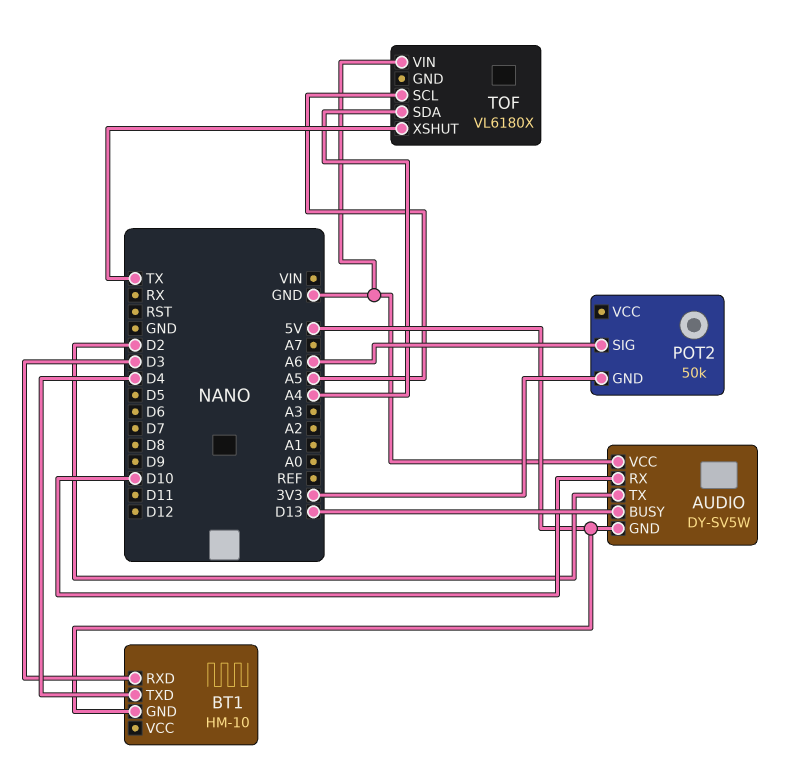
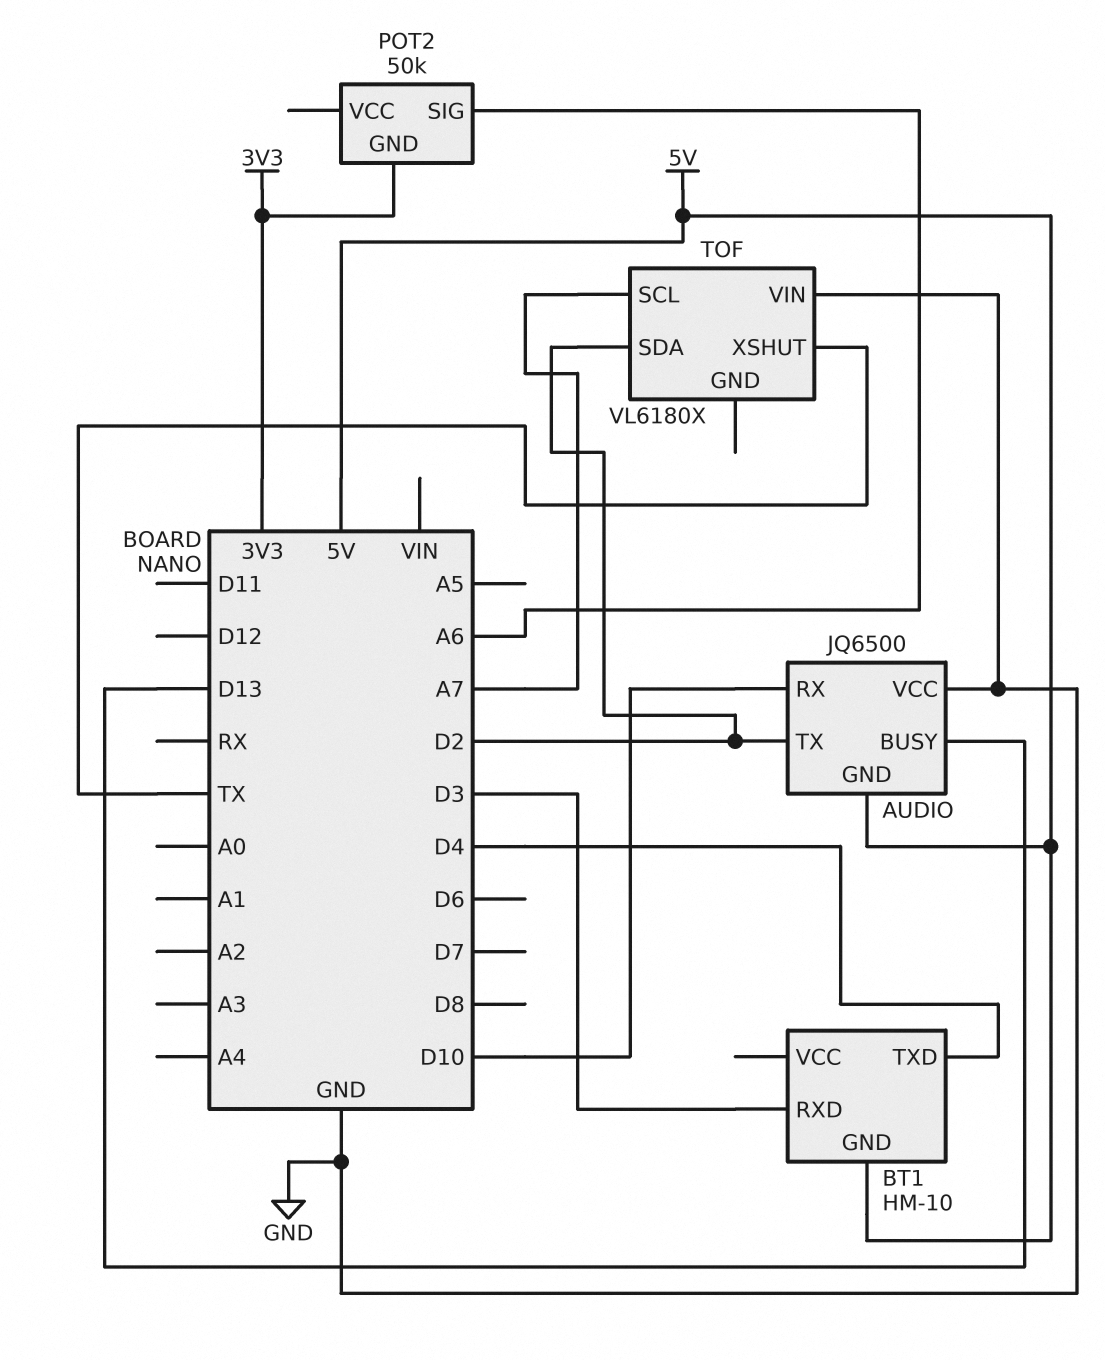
AUDIO: DY-SV5W -> JQ6500
TOF pin SCL: A5 -> A7
TOF pin SDA: A4 -> D2

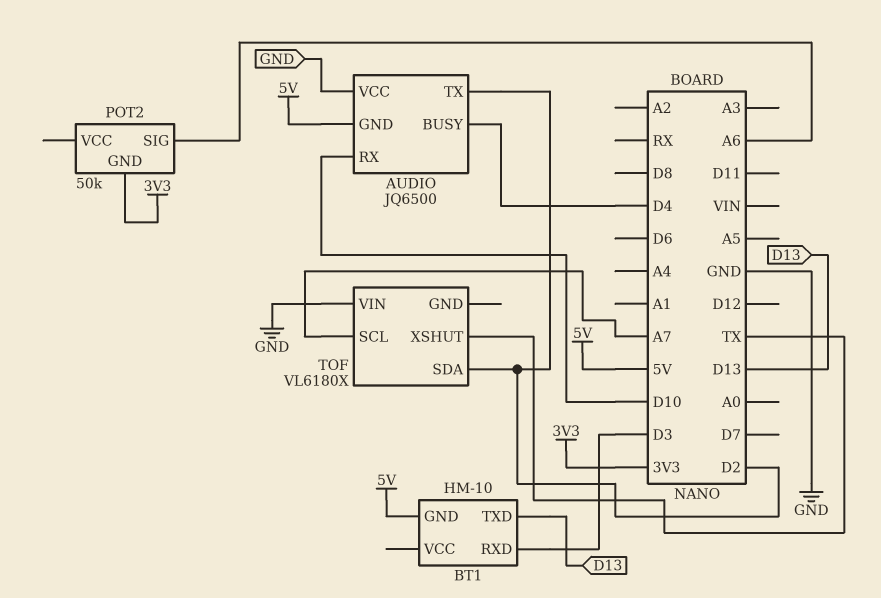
AUDIO pin BUSY: D13 -> D4
BT1 pin TXD: D4 -> D13

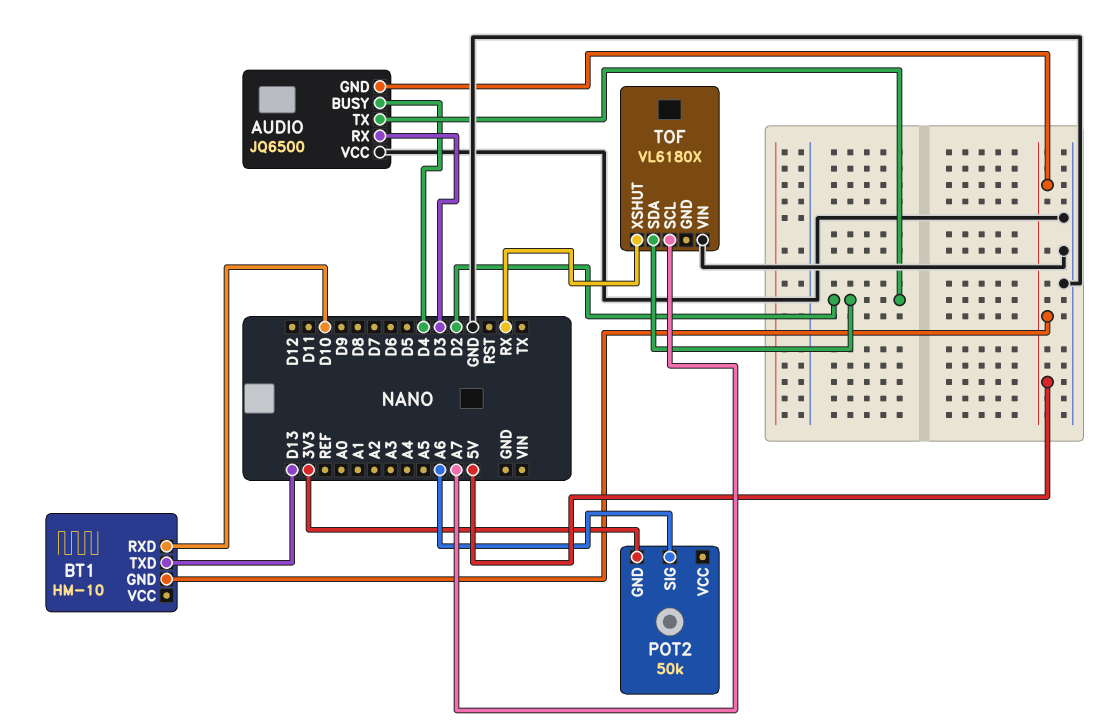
AUDIO pin RX: D10 -> D3
BT1 pin RXD: D3 -> D10
TOF pin XSHUT: TX -> RX

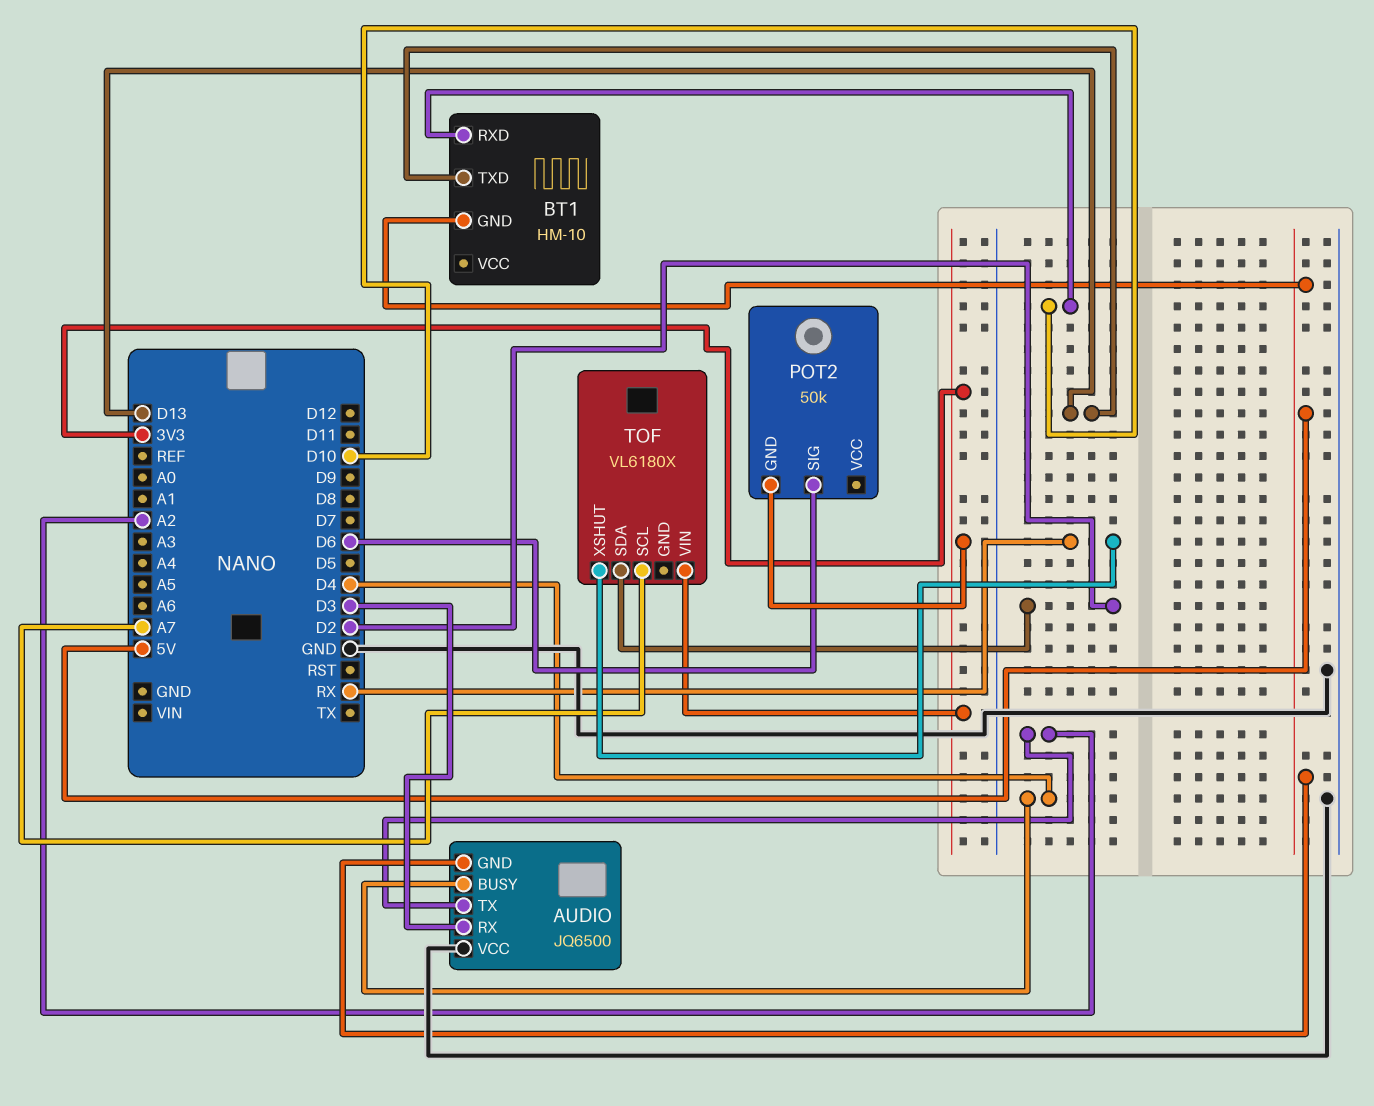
AUDIO pin TX: D2 -> A2
POT2 pin SIG: A6 -> D6
TOF pin VIN: GND -> 3V3

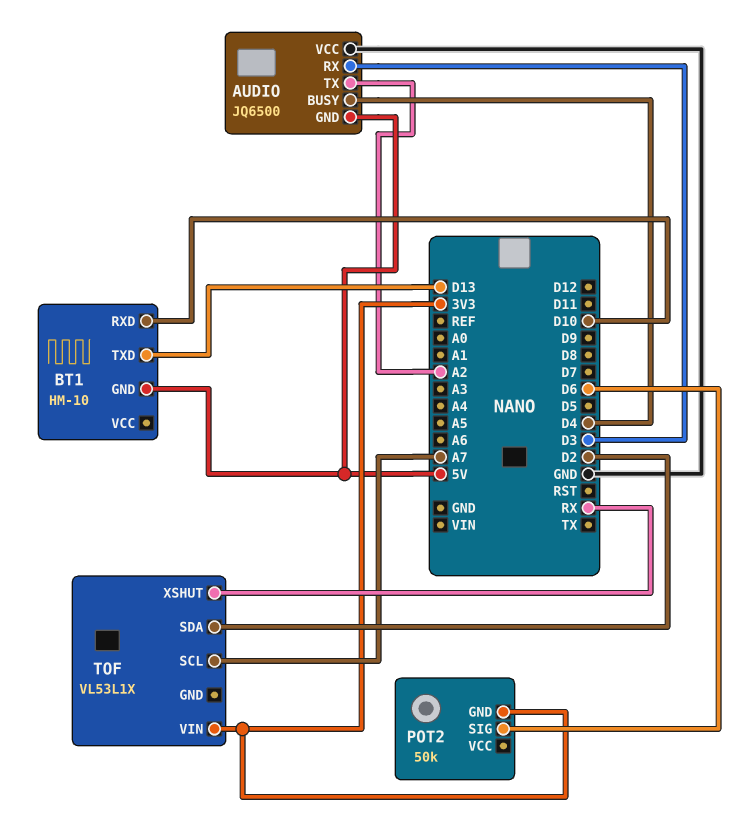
TOF: VL6180X -> VL53L1X

